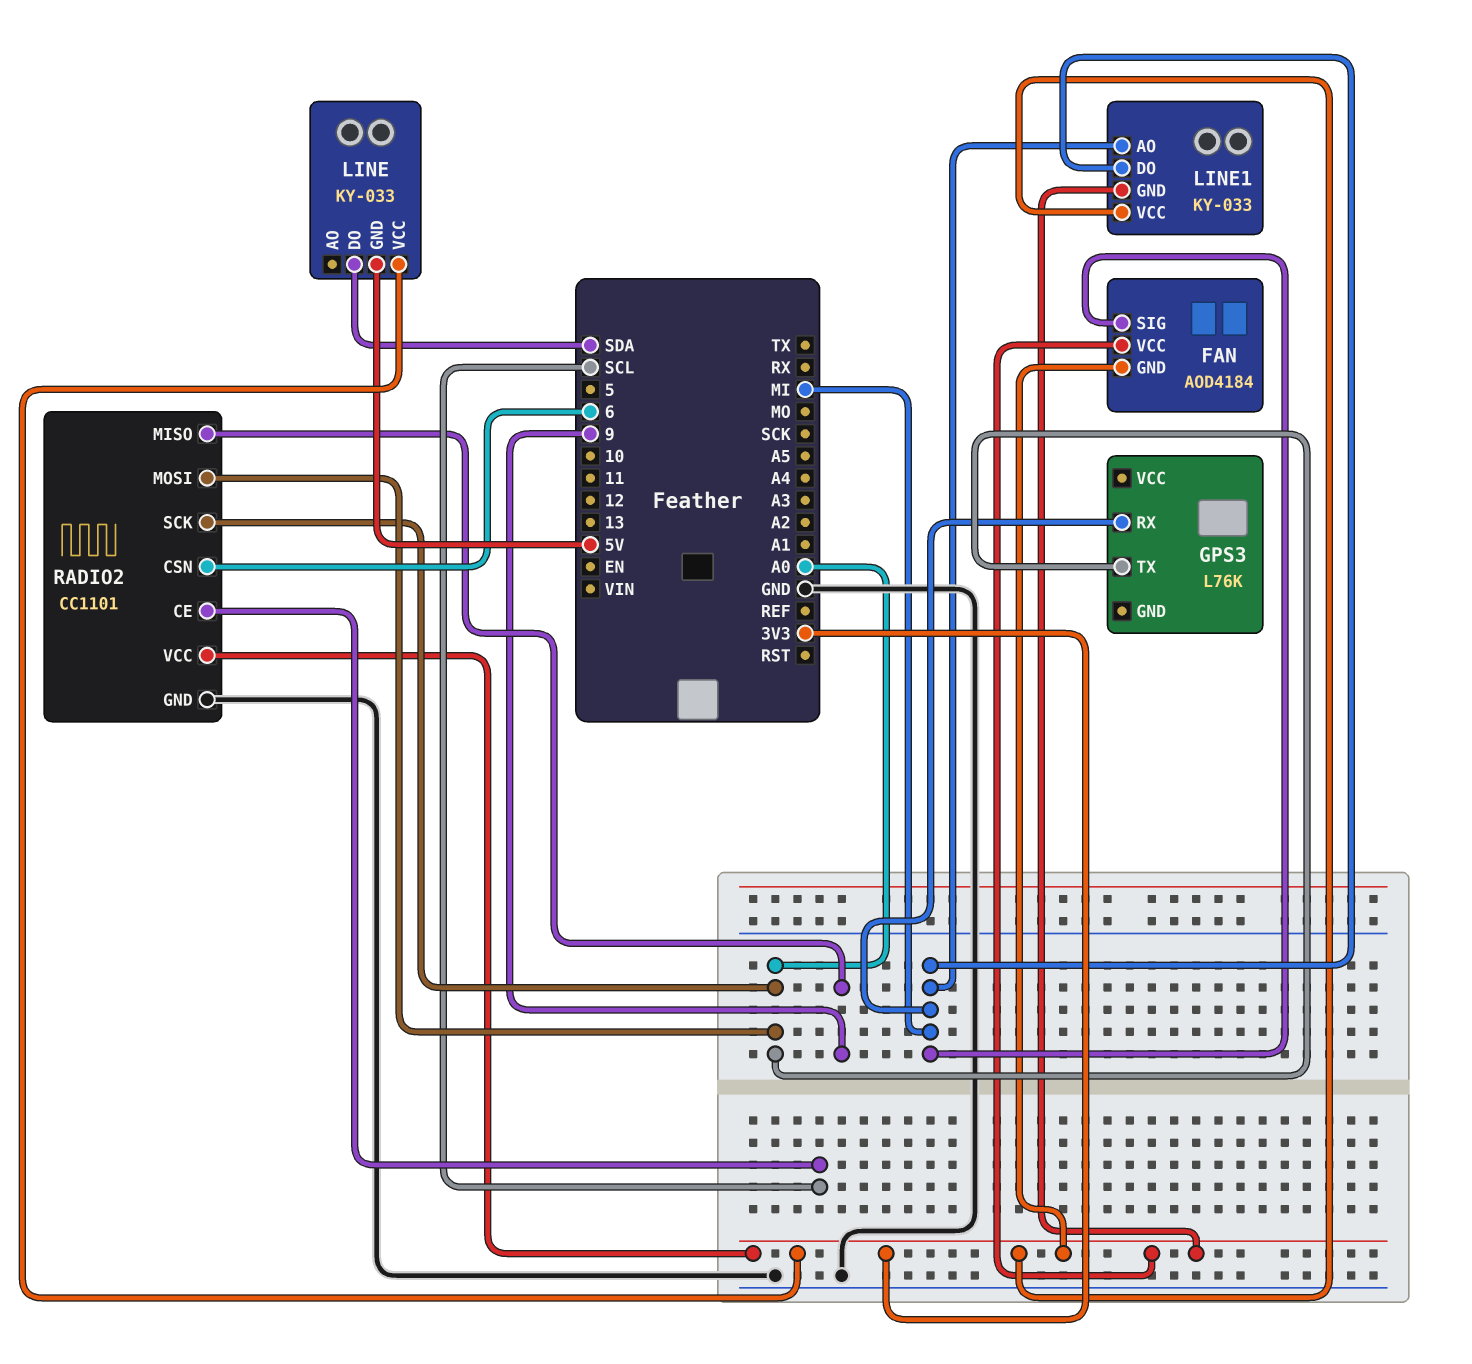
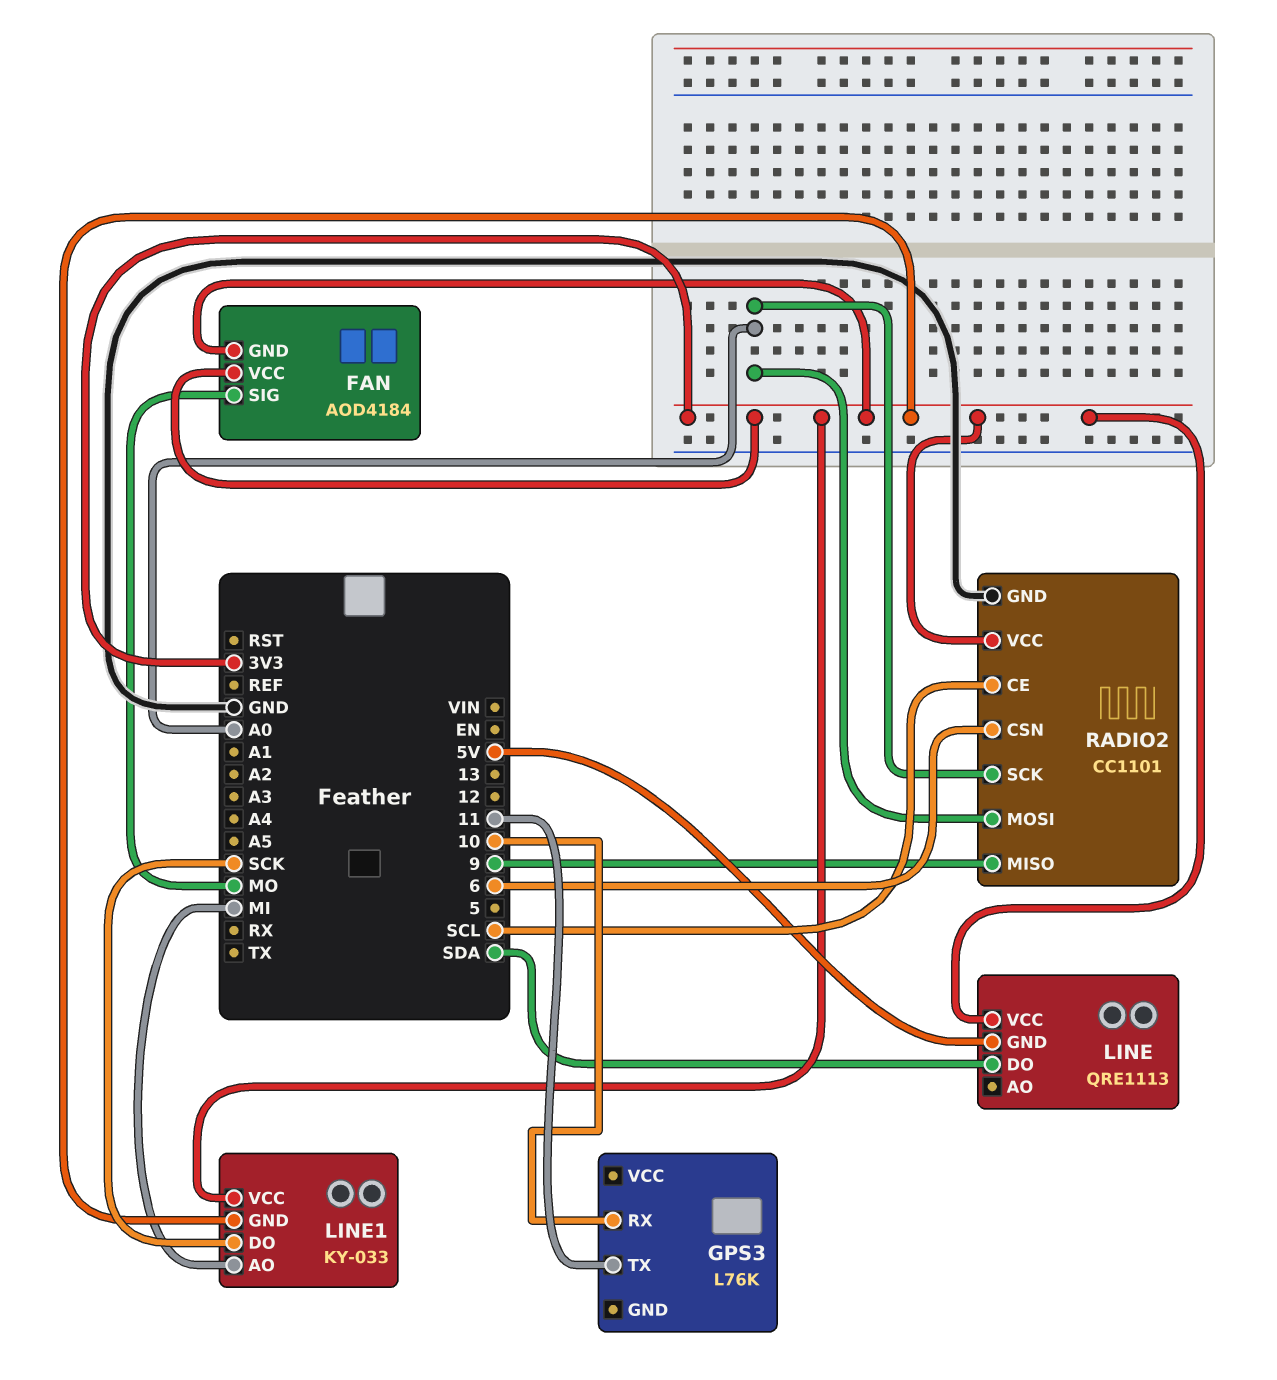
FAN pin SIG: MI -> MO
GPS3 pin RX: MI -> 10
GPS3 pin TX: A0 -> 11
LINE: KY-033 -> QRE1113
LINE1 pin DO: MI -> SCK

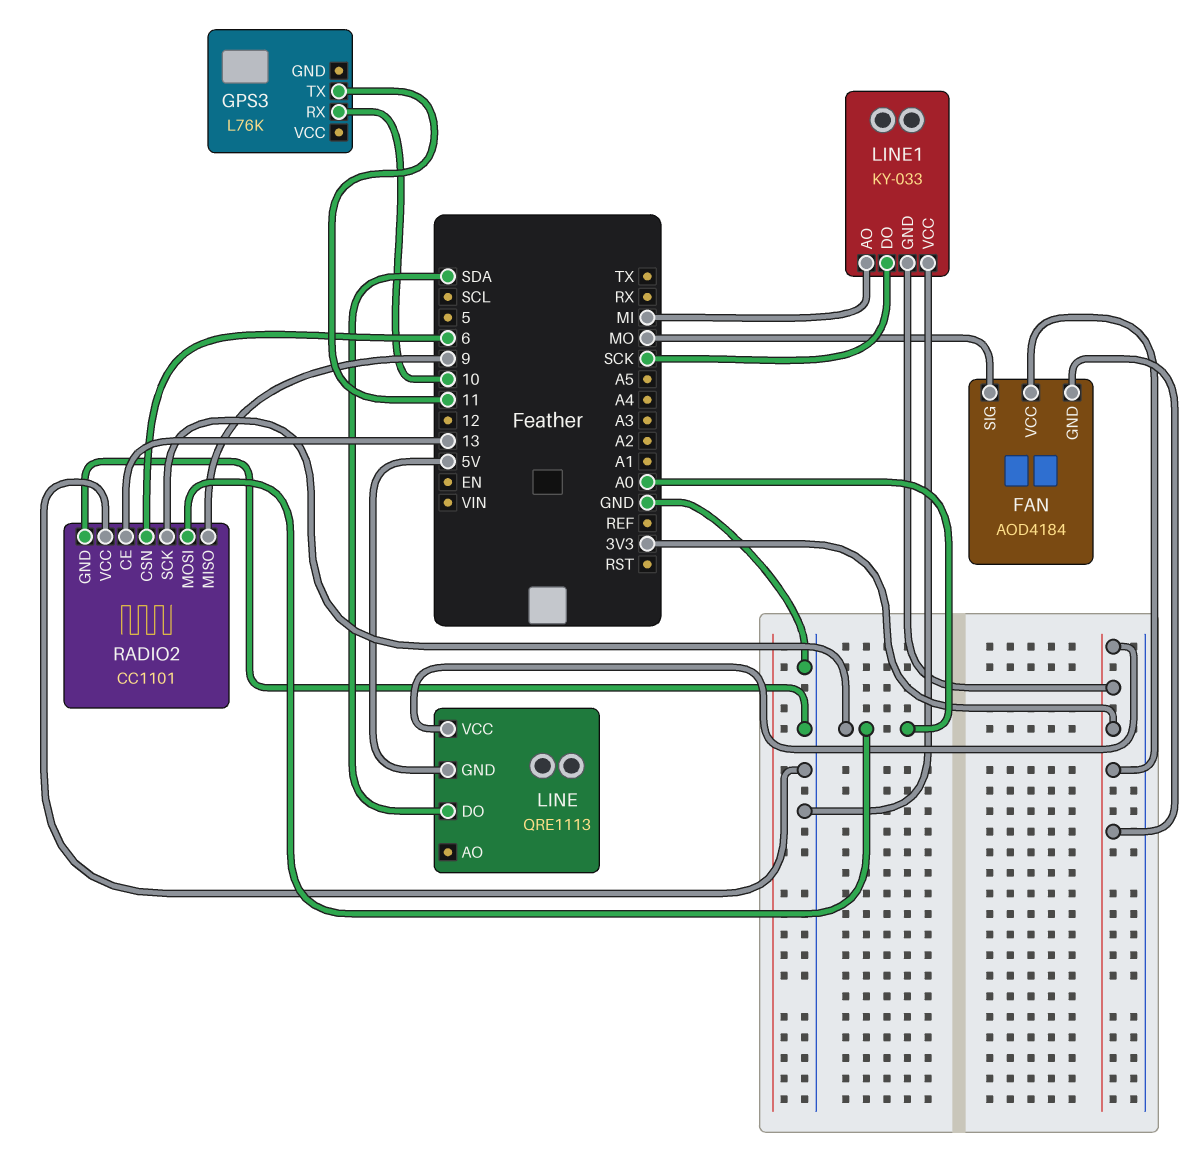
LINE1 pin VCC: 3V3 -> GND
RADIO2 pin CE: SCL -> 13
RADIO2 pin VCC: 3V3 -> GND

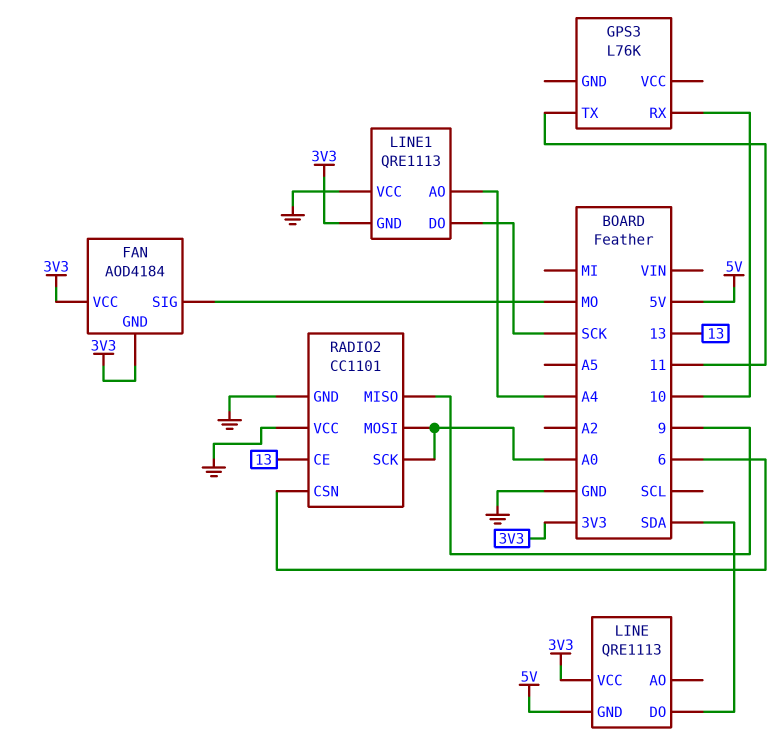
LINE1: KY-033 -> QRE1113
LINE1 pin AO: MI -> A4

